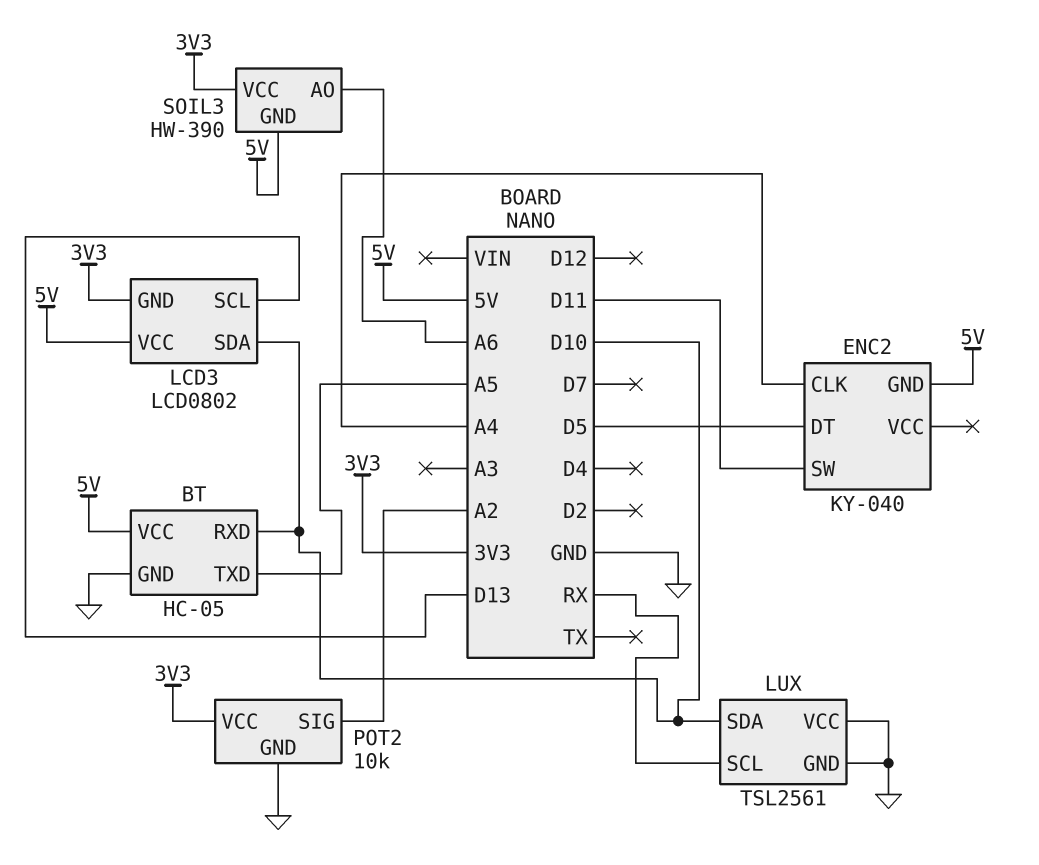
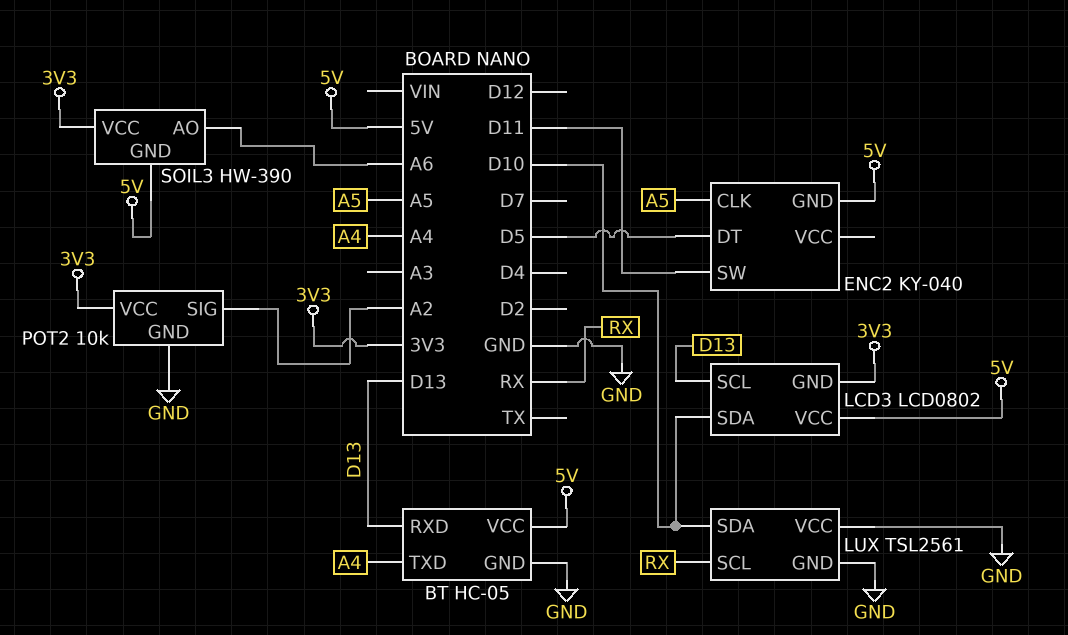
BT pin RXD: D10 -> D13
BT pin TXD: A5 -> A4
ENC2 pin CLK: A4 -> A5

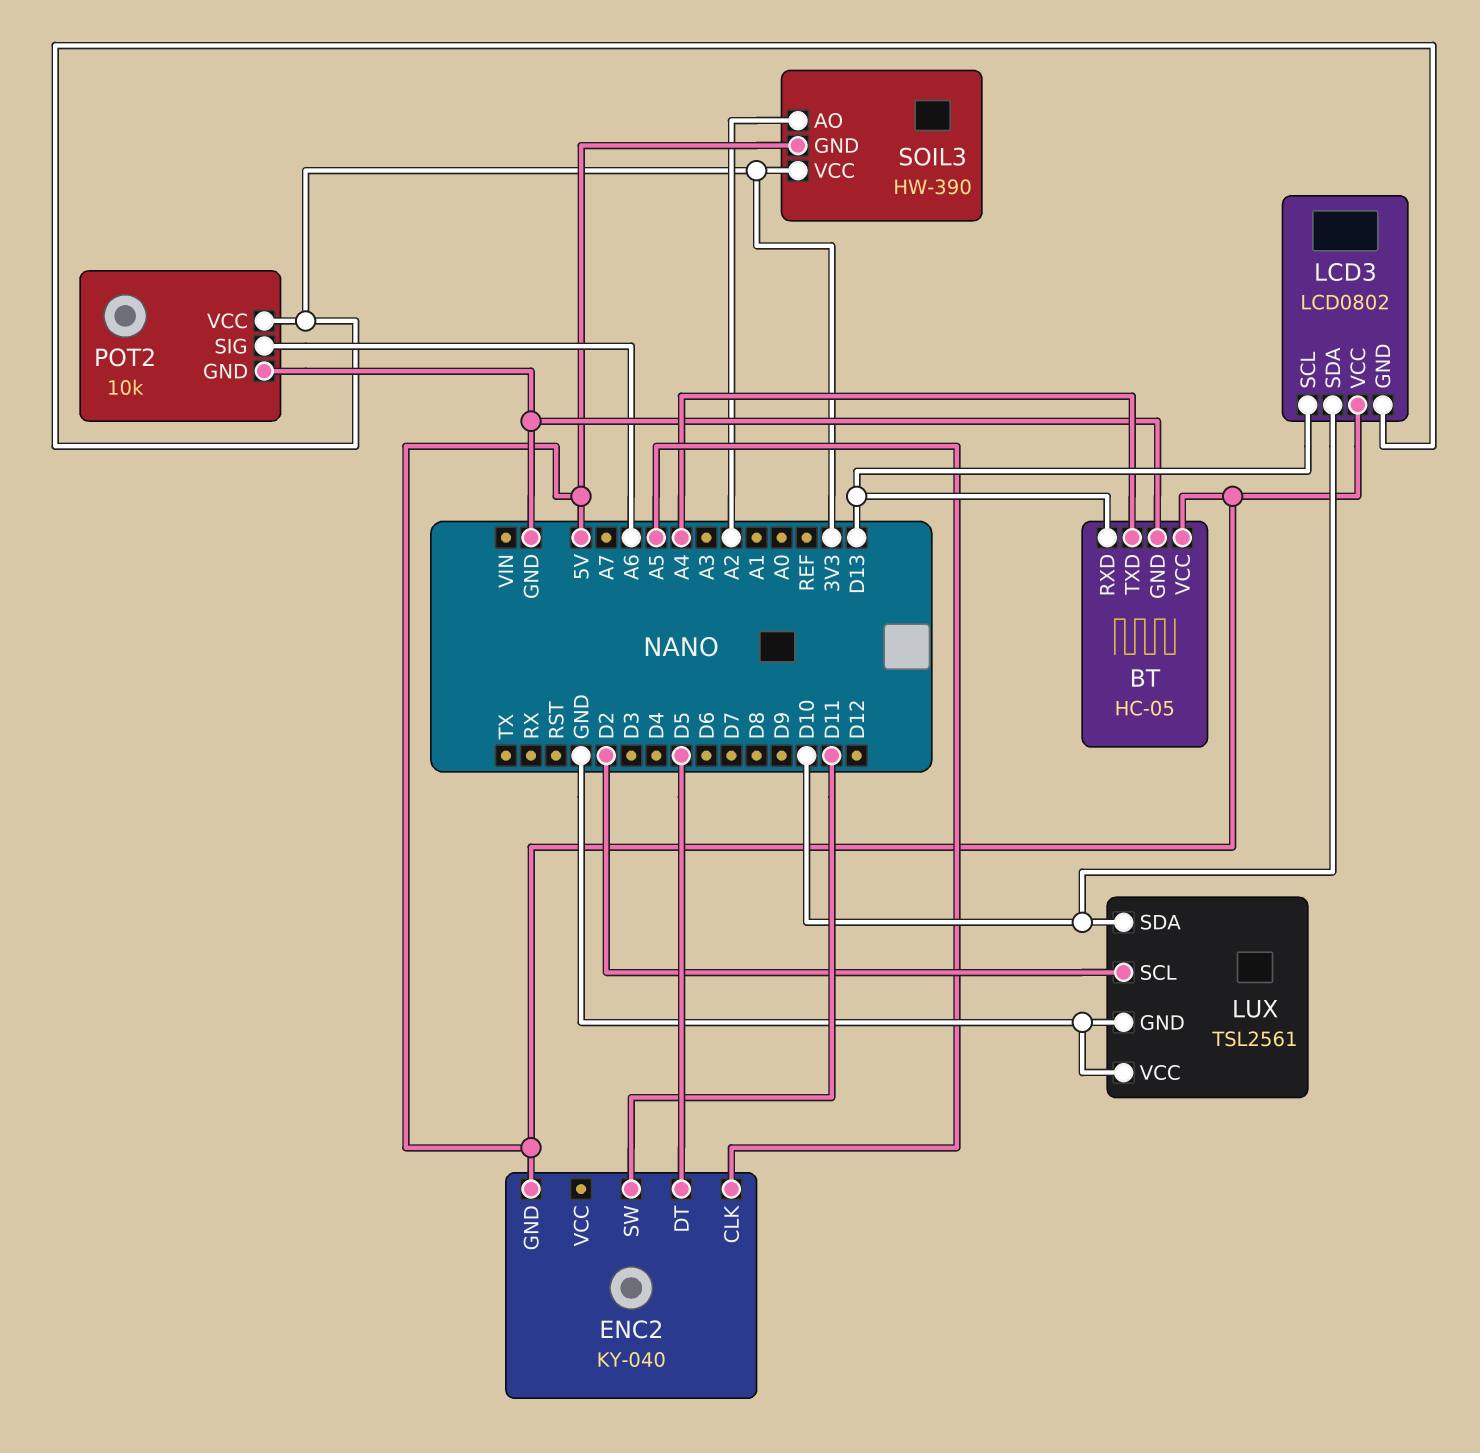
LUX pin SCL: RX -> D2
POT2 pin SIG: A2 -> A6
SOIL3 pin AO: A6 -> A2

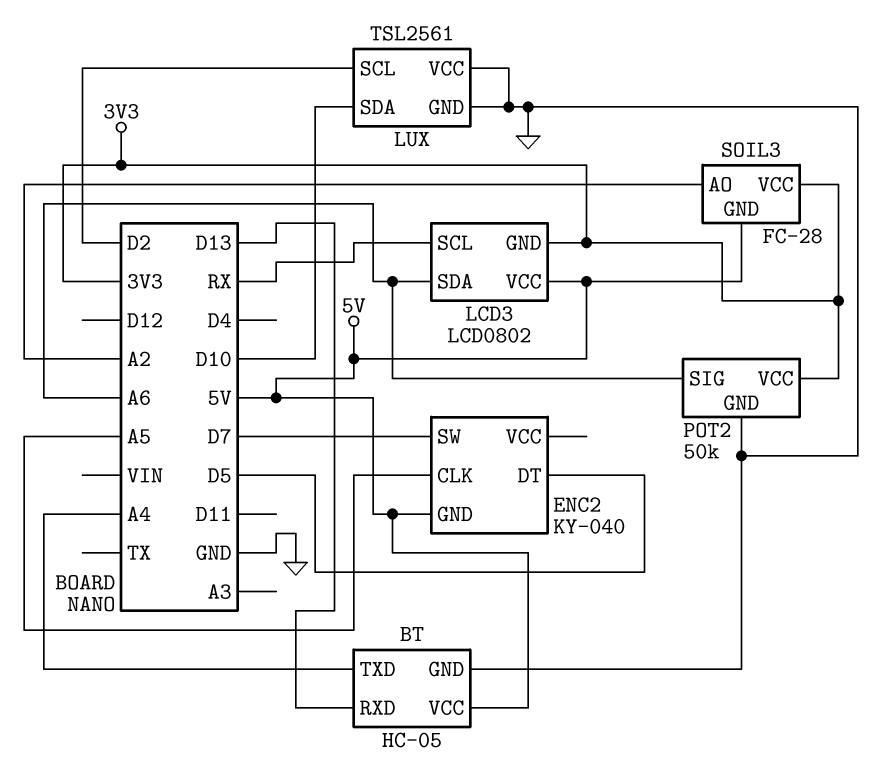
ENC2 pin SW: D11 -> D7
LCD3 pin SCL: D13 -> RX
LCD3 pin SDA: D10 -> A6
POT2: 10k -> 50k
SOIL3: HW-390 -> FC-28

